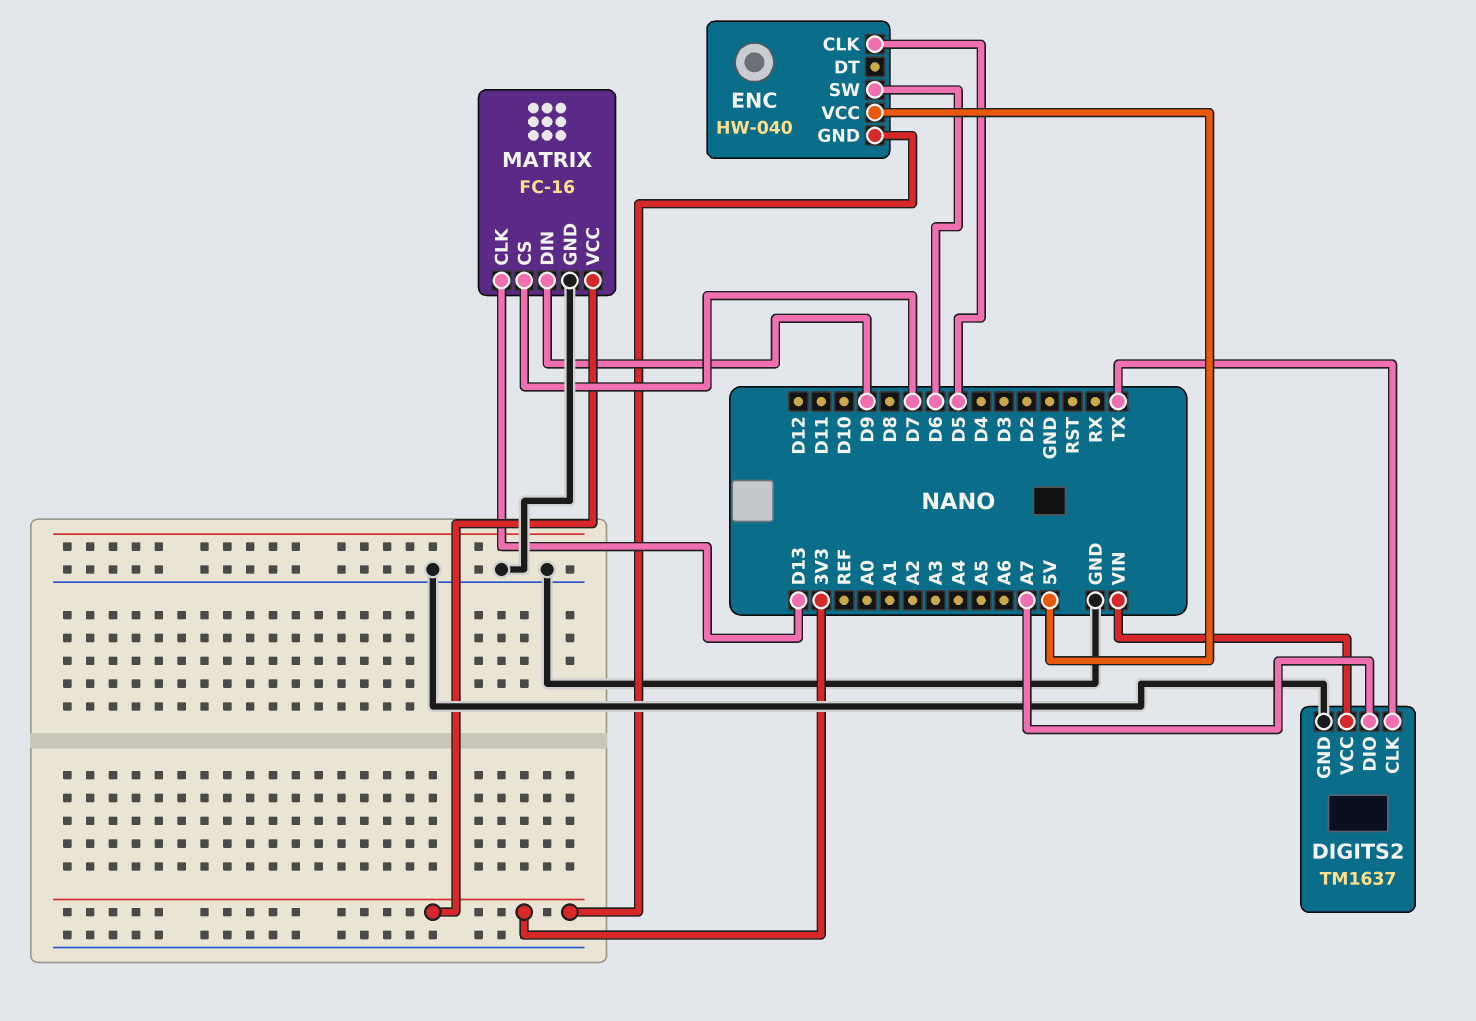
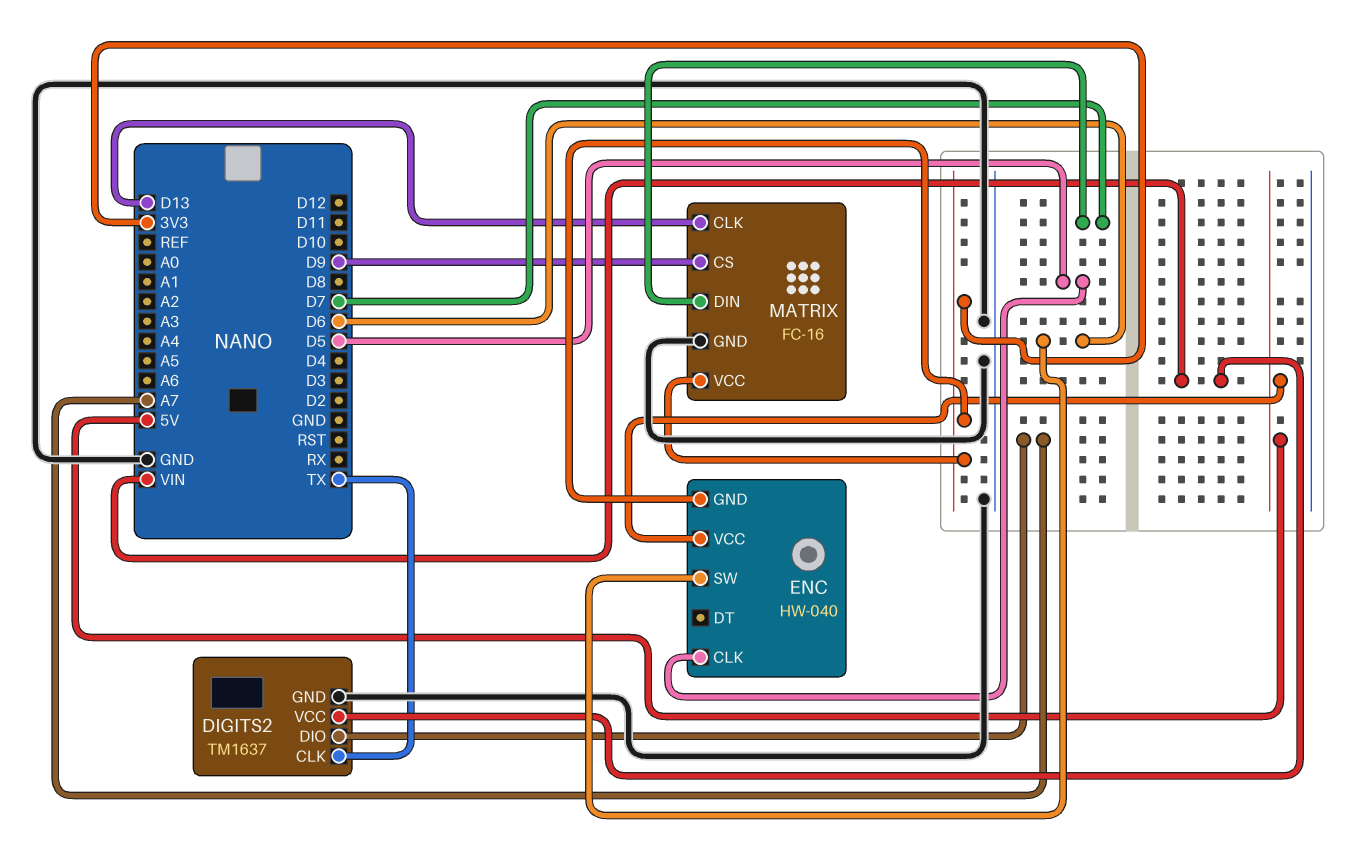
MATRIX pin CS: D7 -> D9
MATRIX pin DIN: D9 -> D7

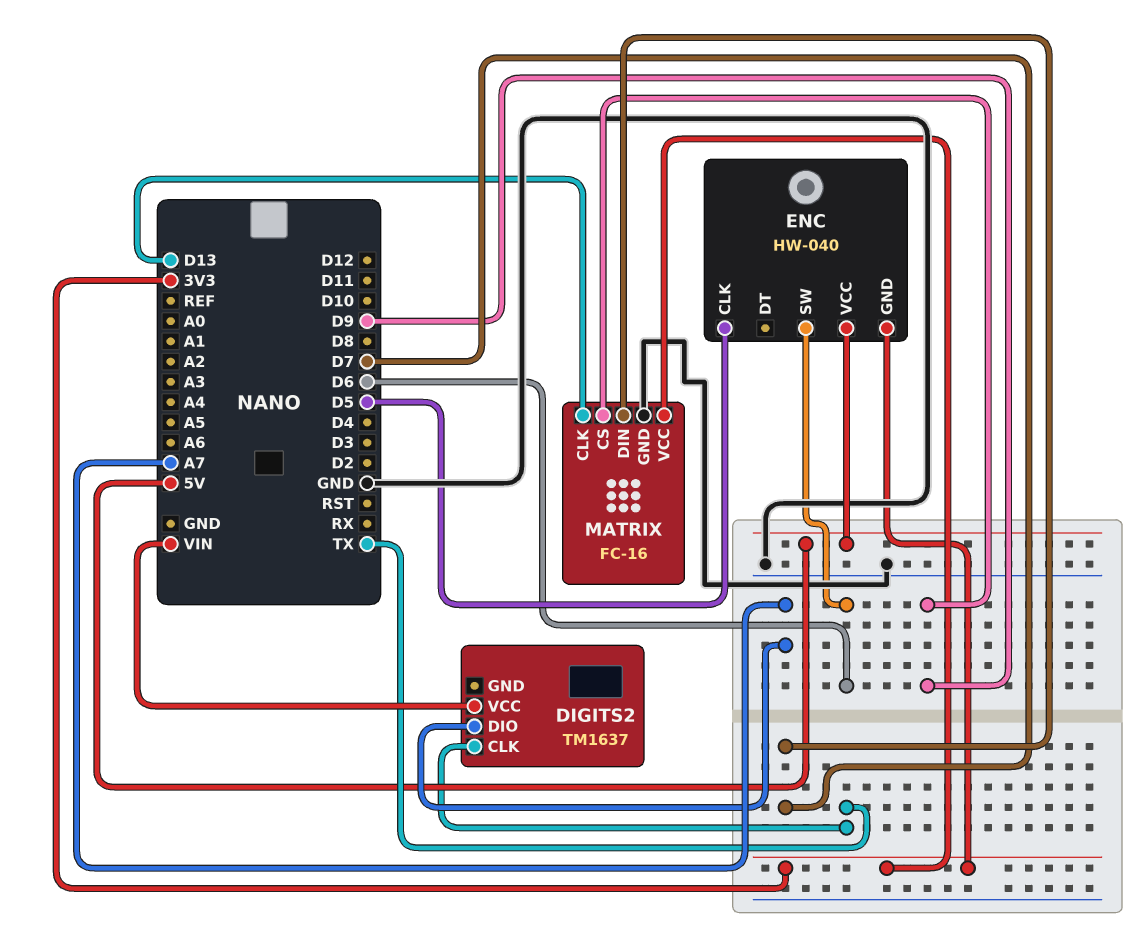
DIGITS2 pin GND: GND -> none

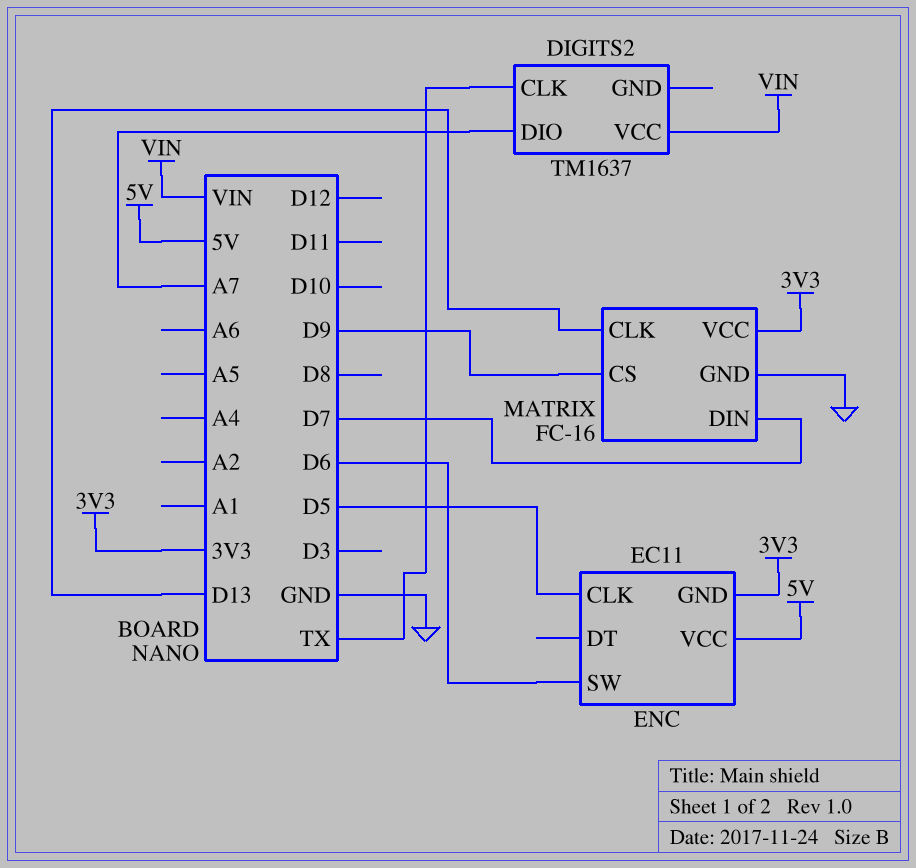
ENC: HW-040 -> EC11

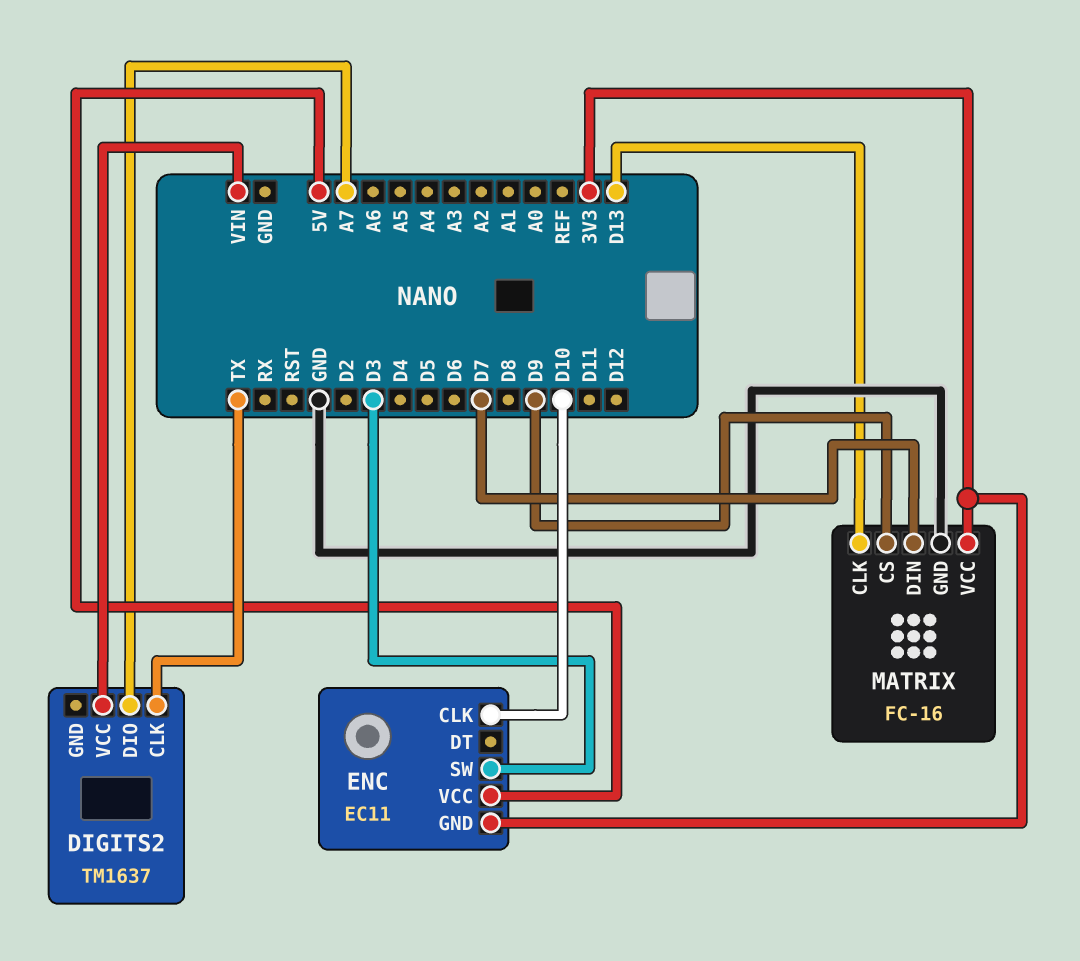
ENC pin CLK: D5 -> D10
ENC pin SW: D6 -> D3

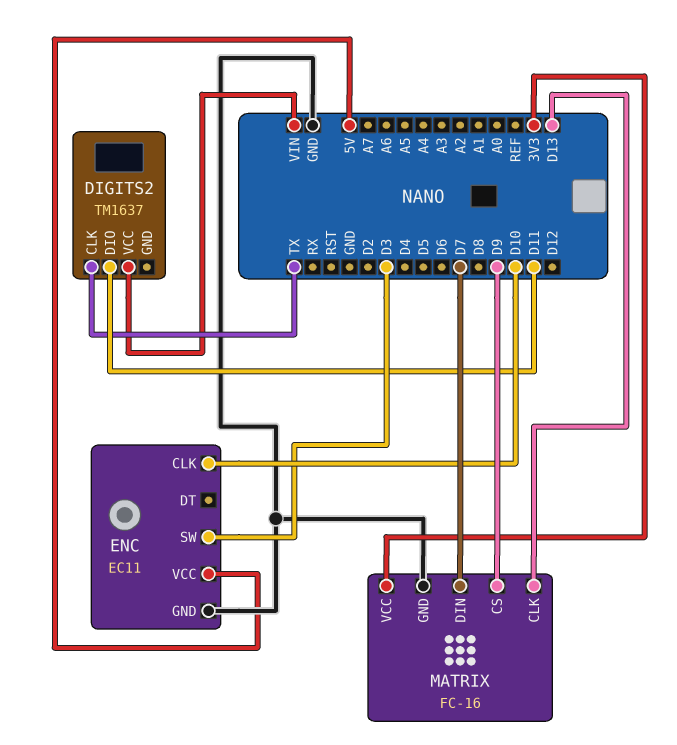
DIGITS2 pin DIO: A7 -> D11
ENC pin GND: 3V3 -> GND

